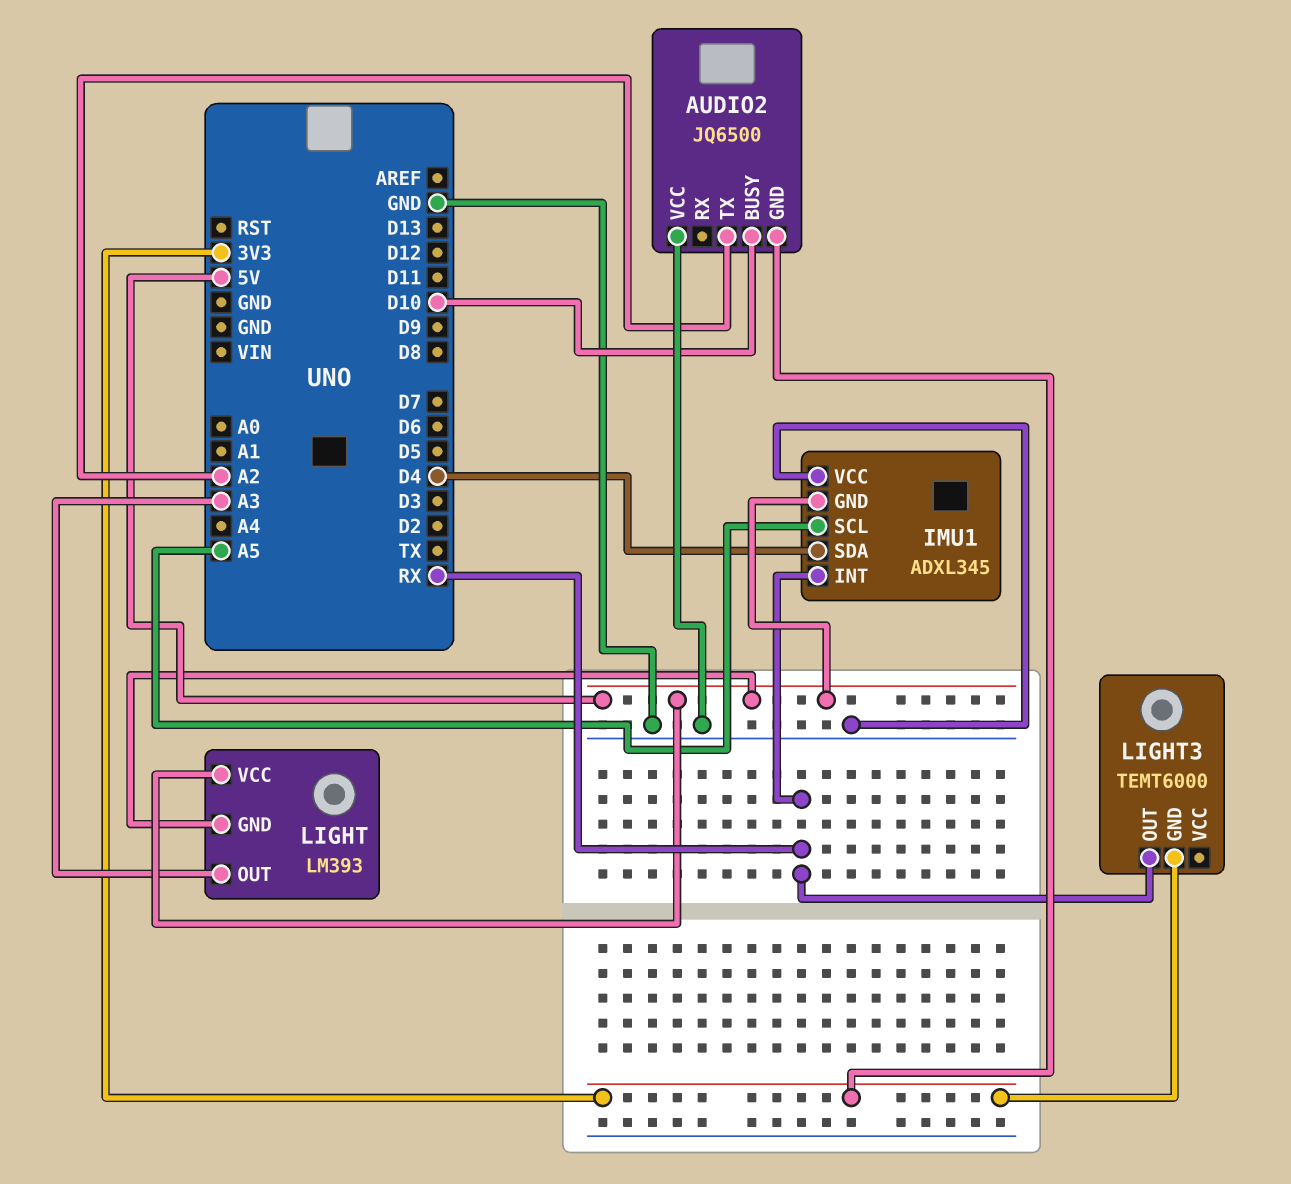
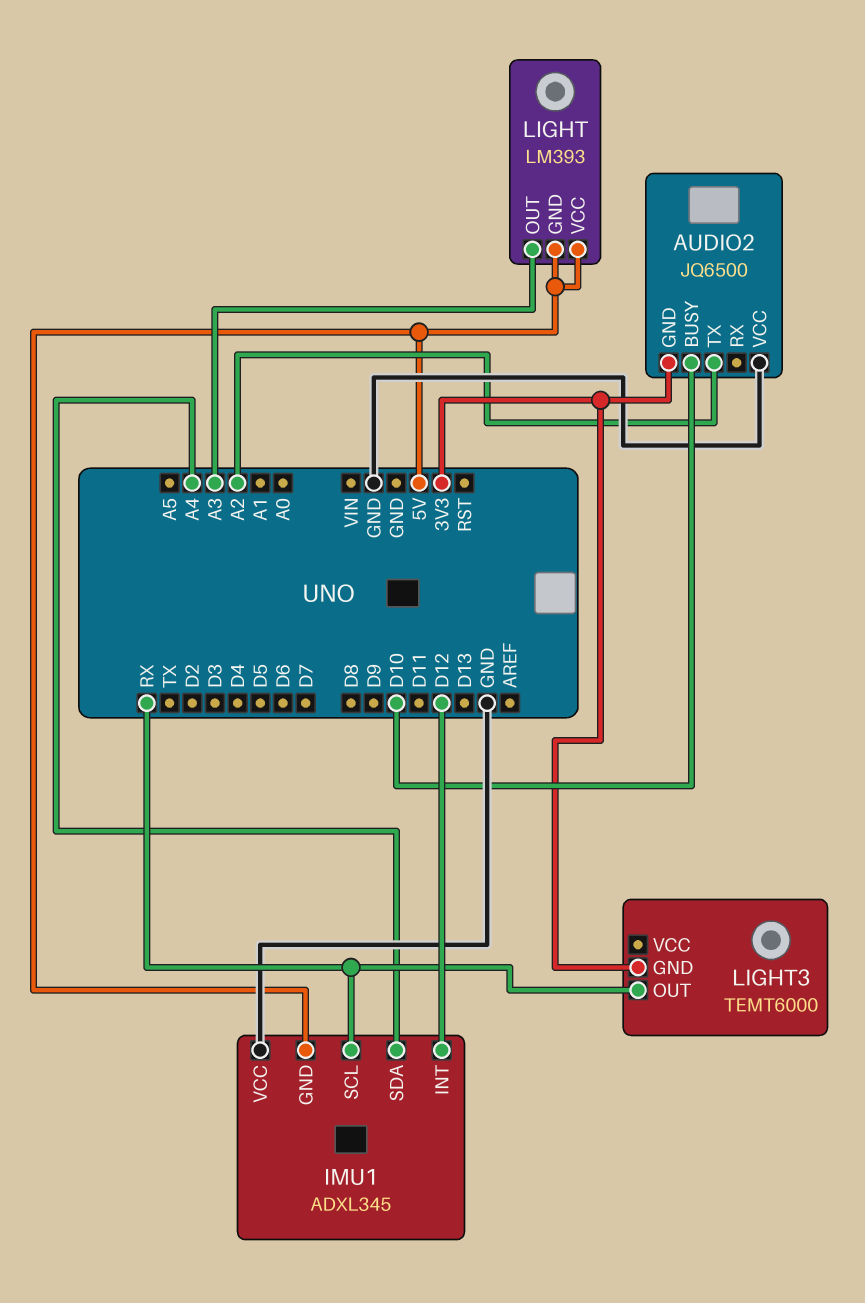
IMU1 pin INT: RX -> D12
IMU1 pin SCL: A5 -> RX
IMU1 pin SDA: D4 -> A4

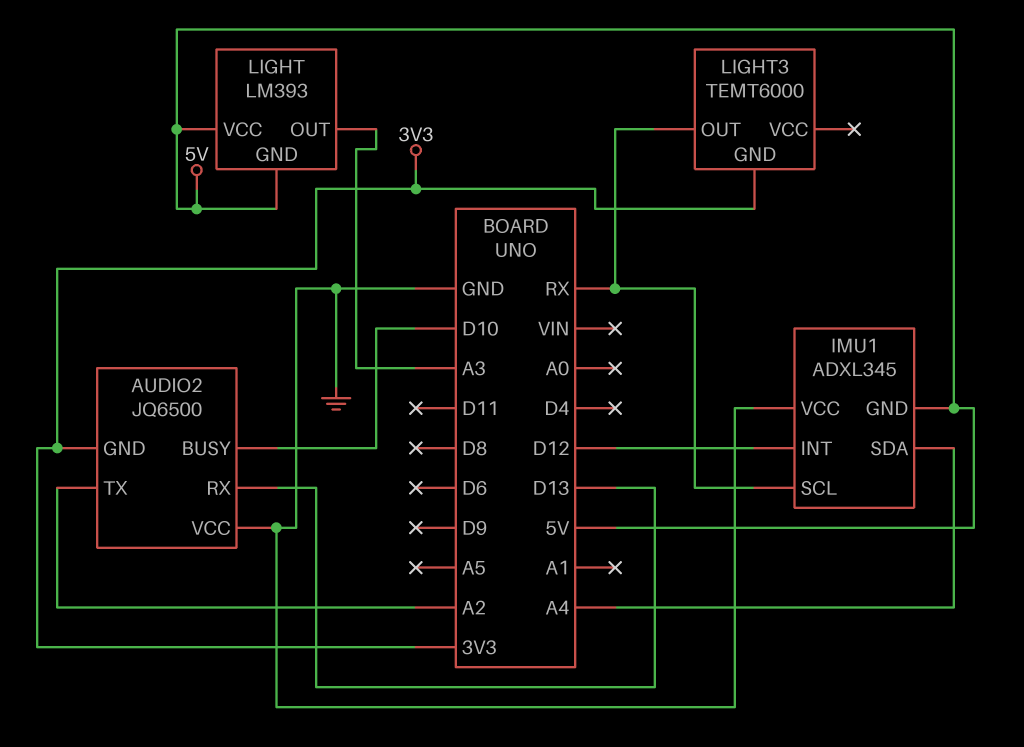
AUDIO2 pin RX: none -> D13

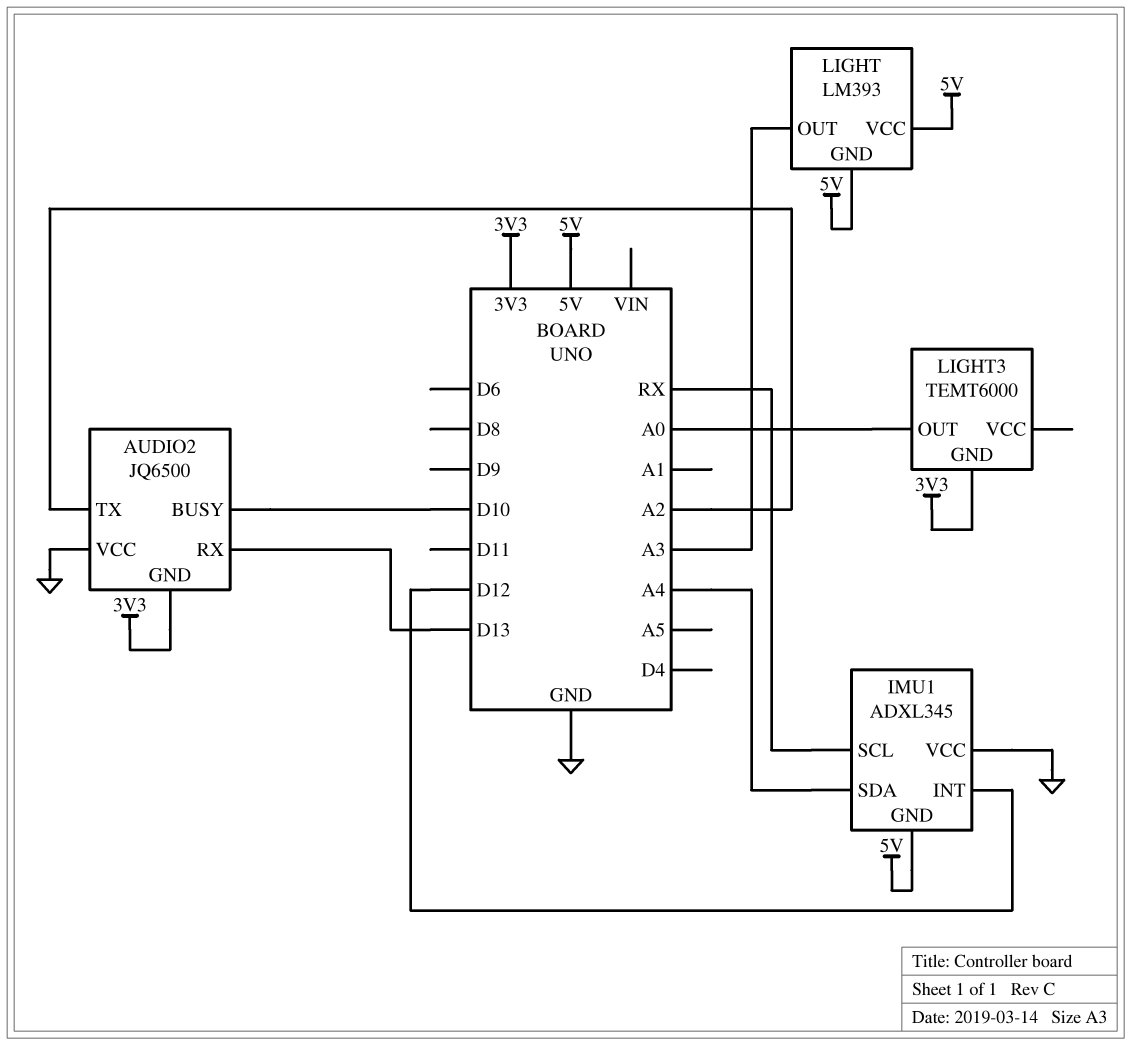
LIGHT3 pin OUT: RX -> A0

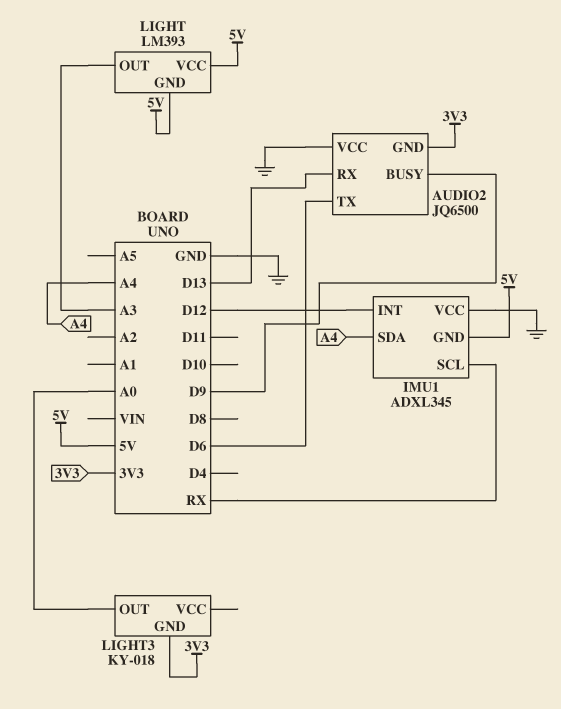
AUDIO2 pin BUSY: D10 -> D9
AUDIO2 pin TX: A2 -> D6
LIGHT3: TEMT6000 -> KY-018

